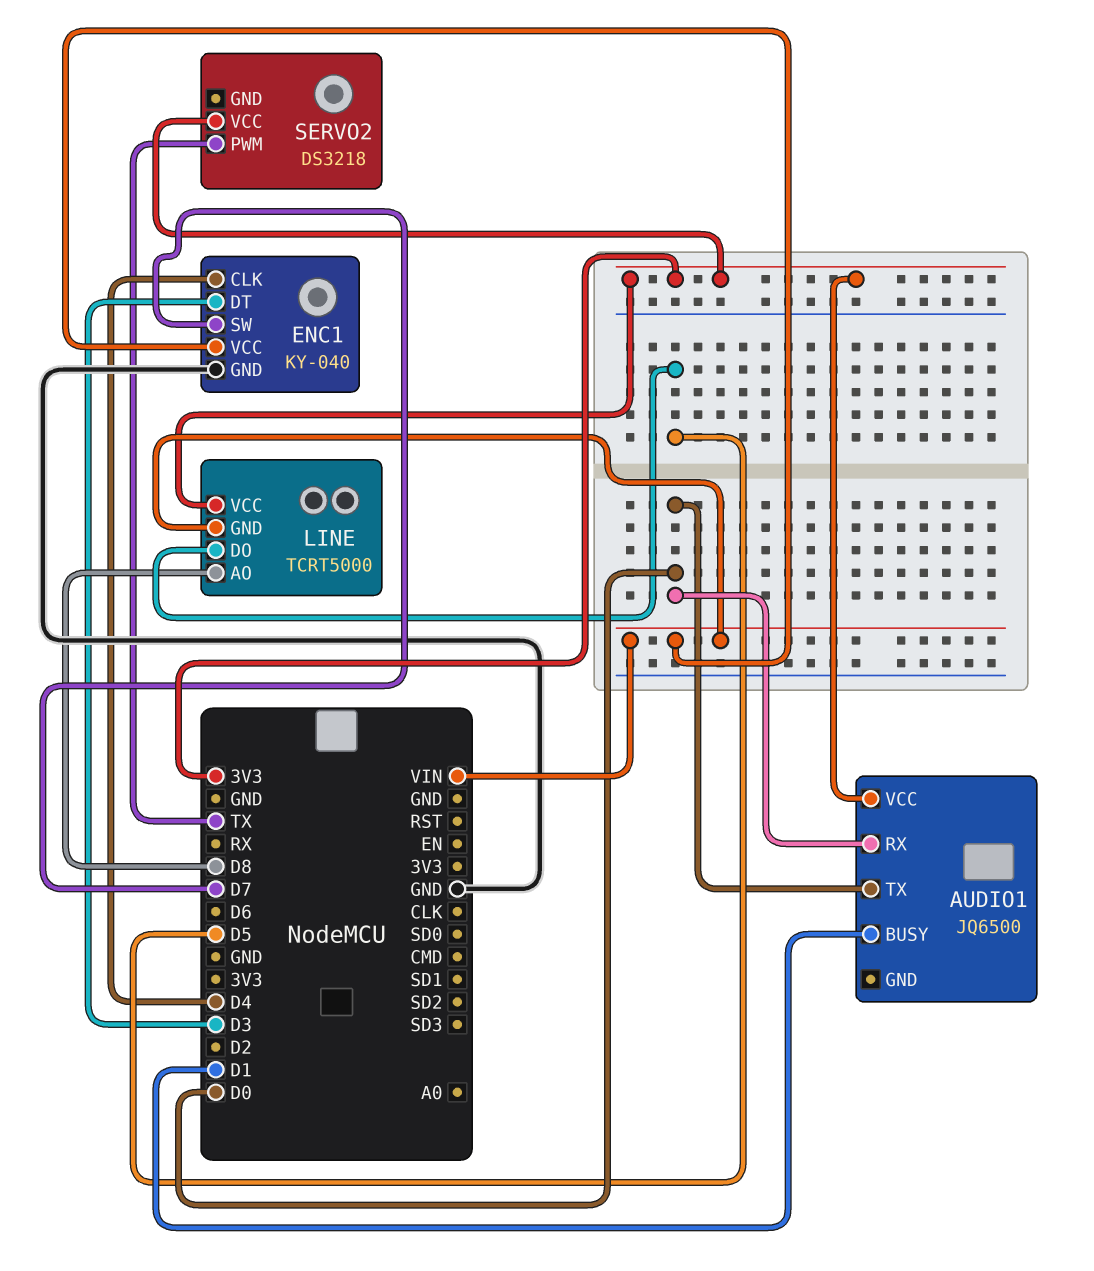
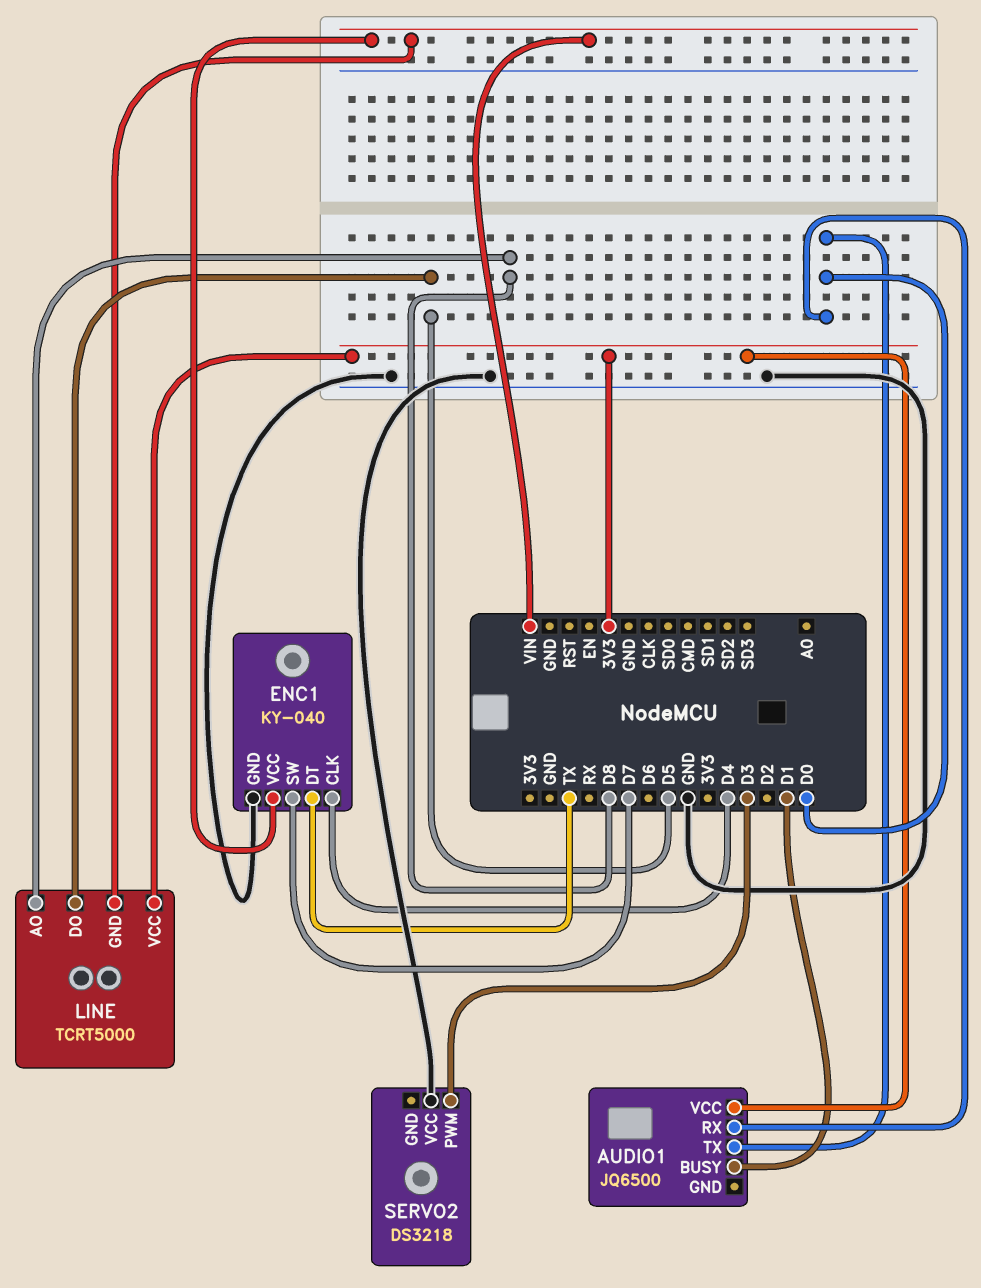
ENC1 pin DT: D3 -> TX
SERVO2 pin PWM: TX -> D3
SERVO2 pin VCC: 3V3 -> GND

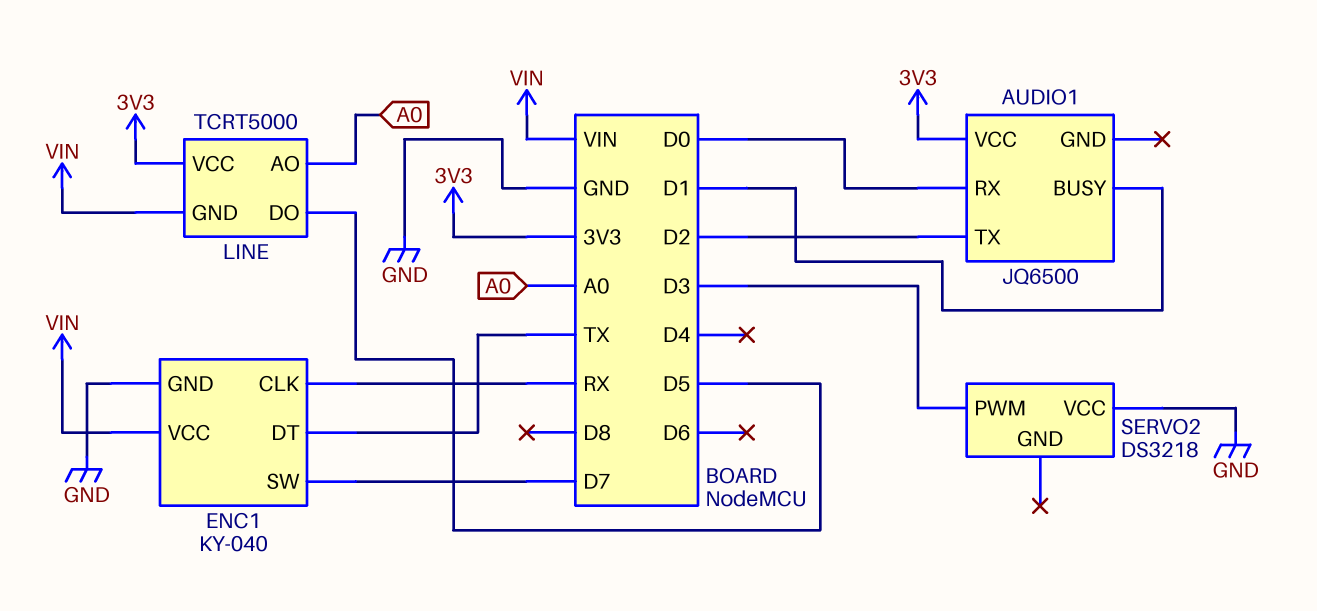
AUDIO1 pin TX: D0 -> D2
ENC1 pin CLK: D4 -> RX
LINE pin AO: D8 -> A0

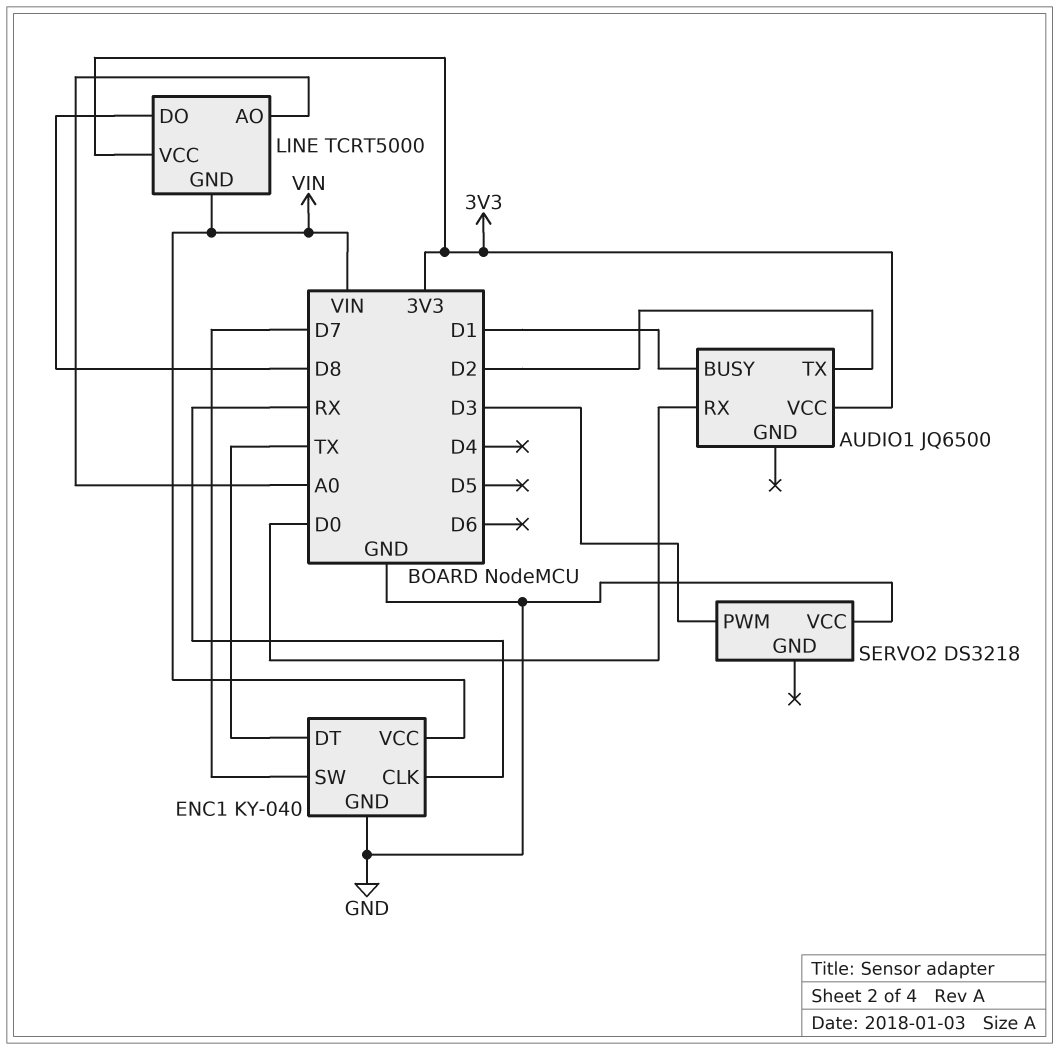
LINE pin DO: D5 -> D8

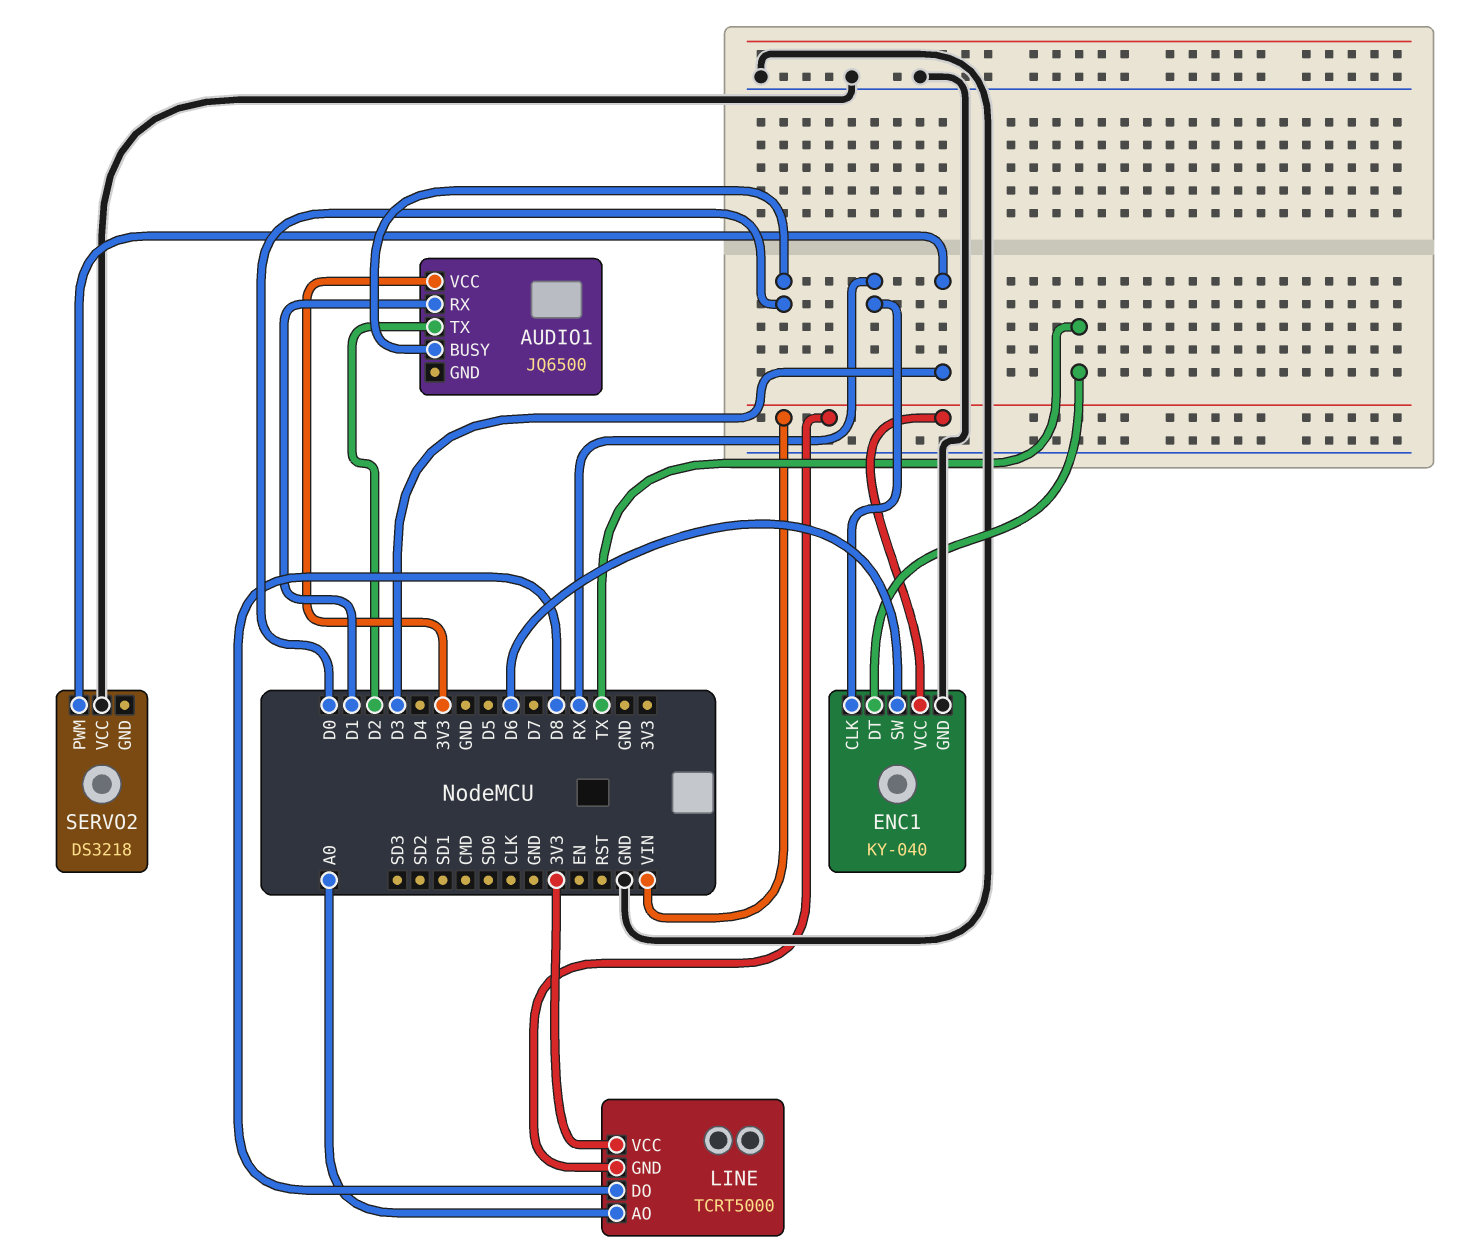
AUDIO1 pin BUSY: D1 -> D0
AUDIO1 pin RX: D0 -> D1
ENC1 pin SW: D7 -> D6

